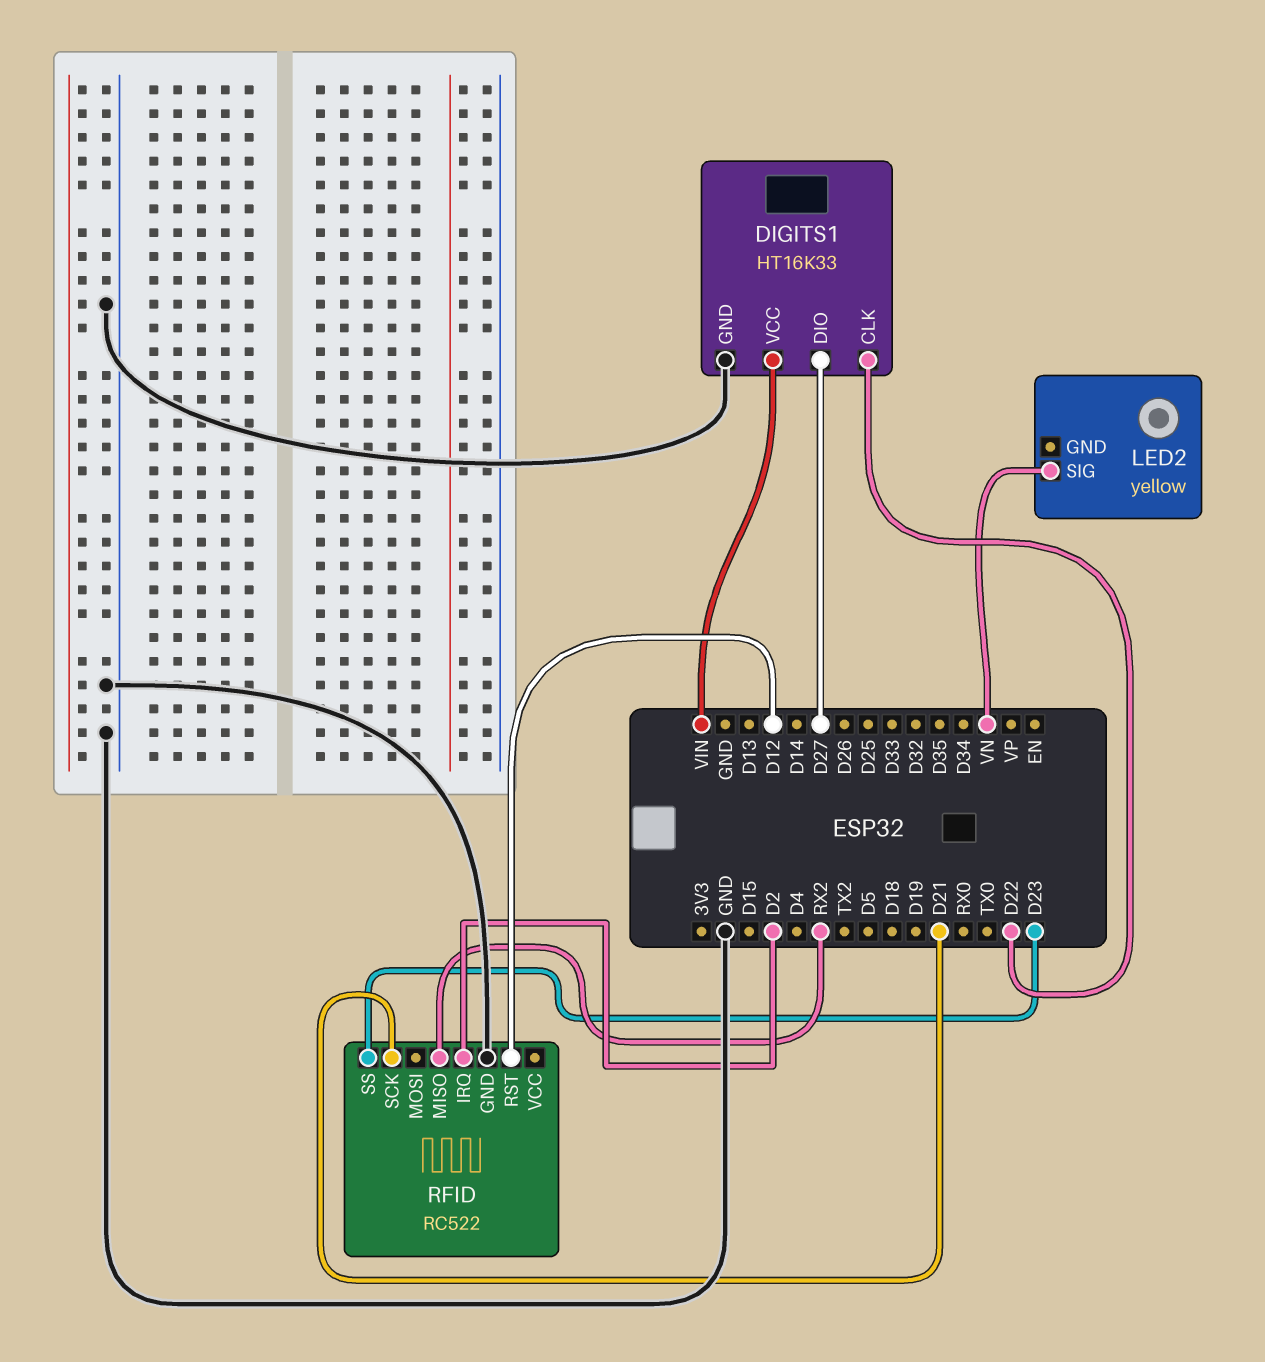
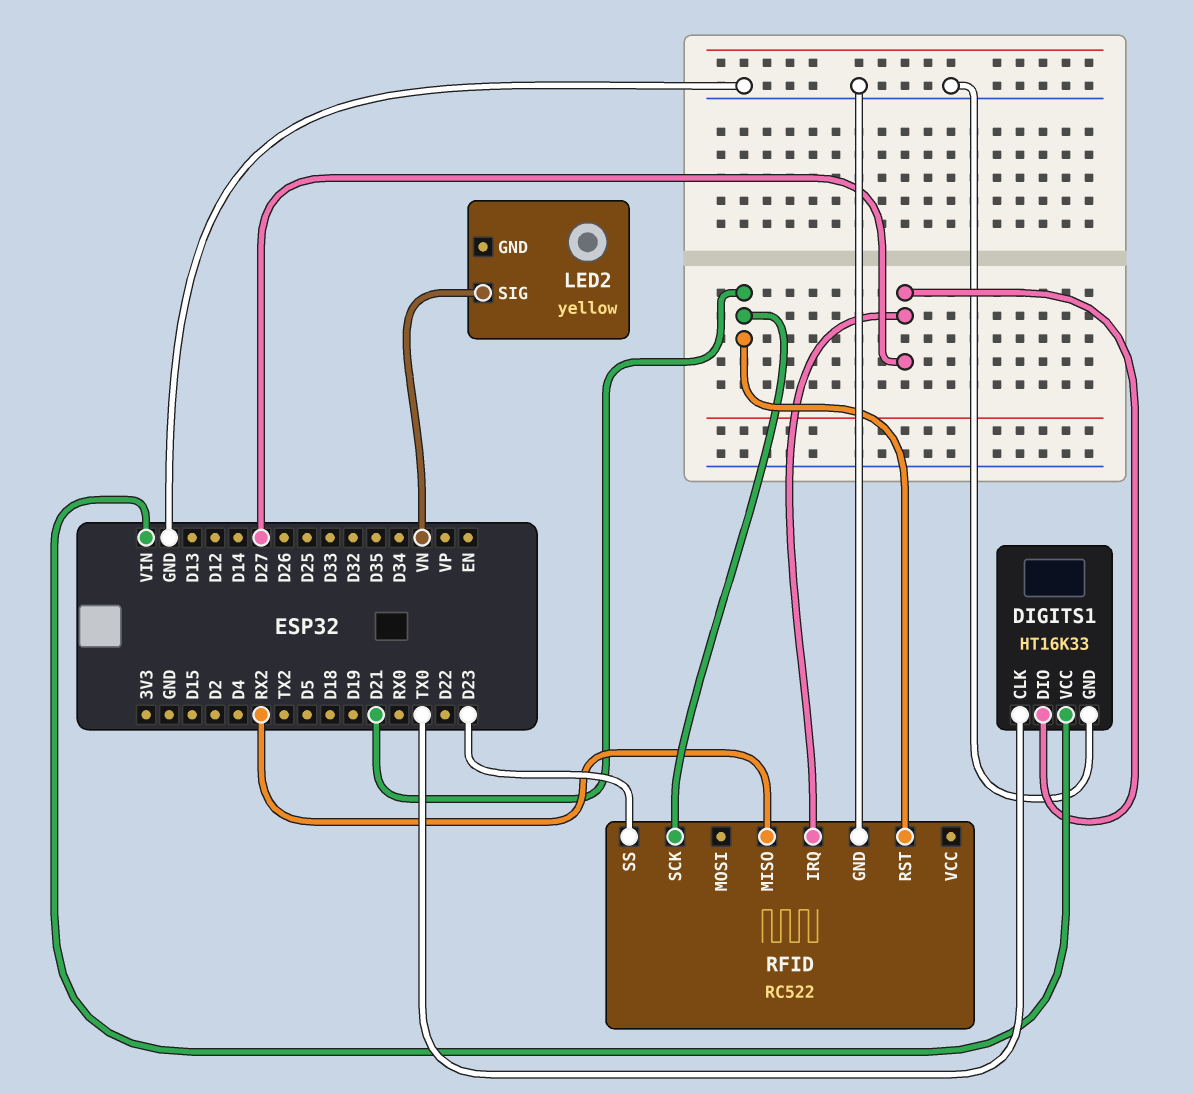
DIGITS1 pin CLK: D22 -> TX0
RFID pin IRQ: D2 -> D27
RFID pin RST: D12 -> D21

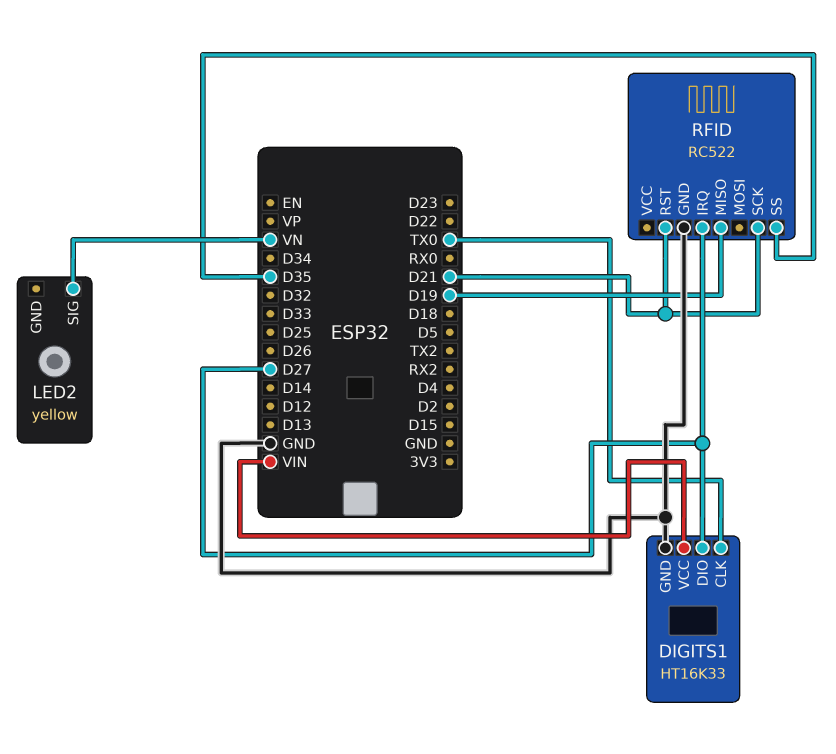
RFID pin MISO: RX2 -> D19
RFID pin SS: D23 -> D35

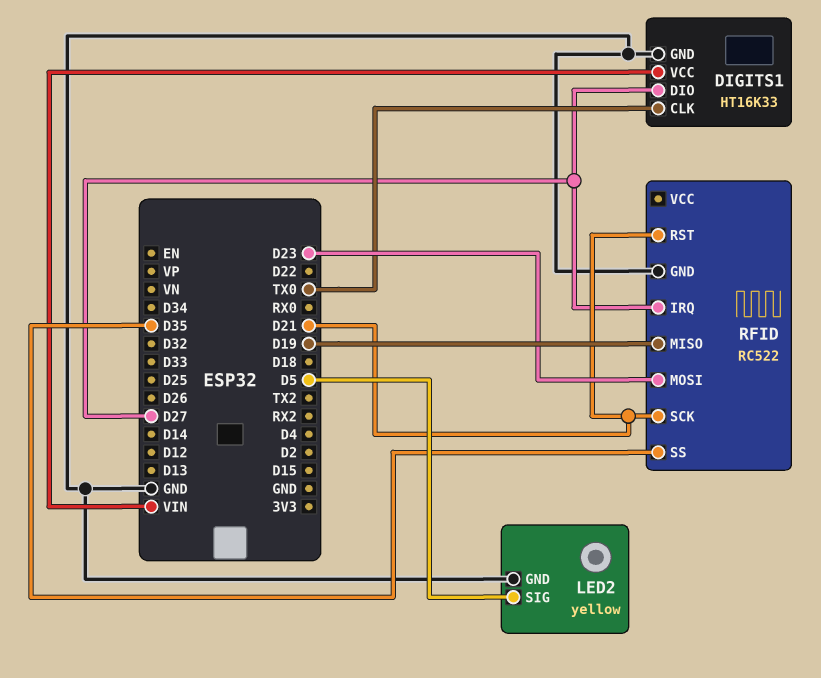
LED2 pin GND: none -> GND
LED2 pin SIG: VN -> D5
RFID pin MOSI: none -> D23

